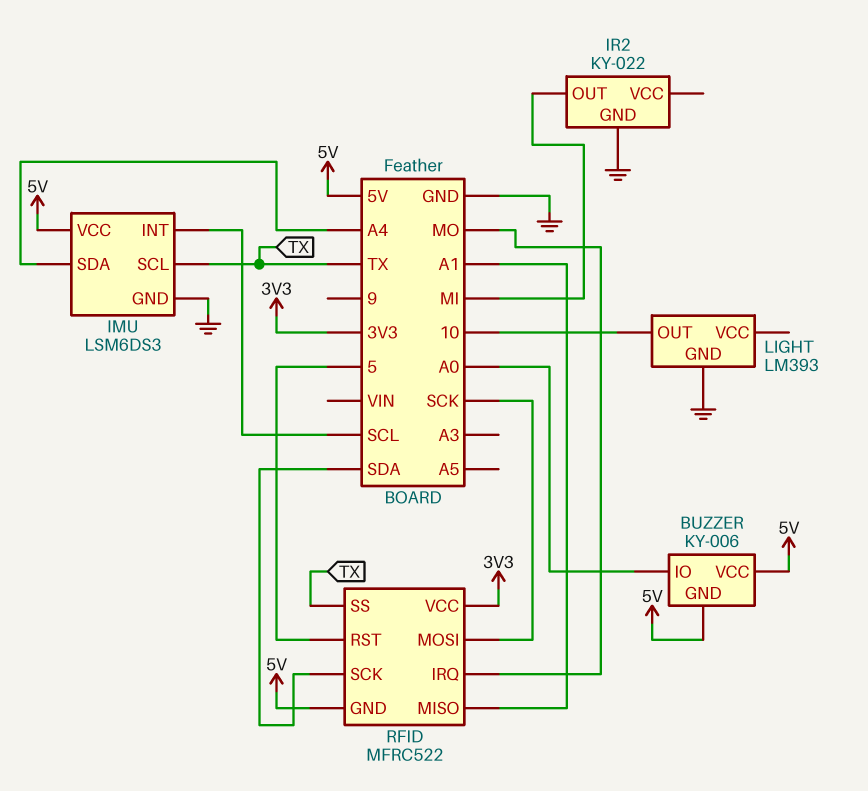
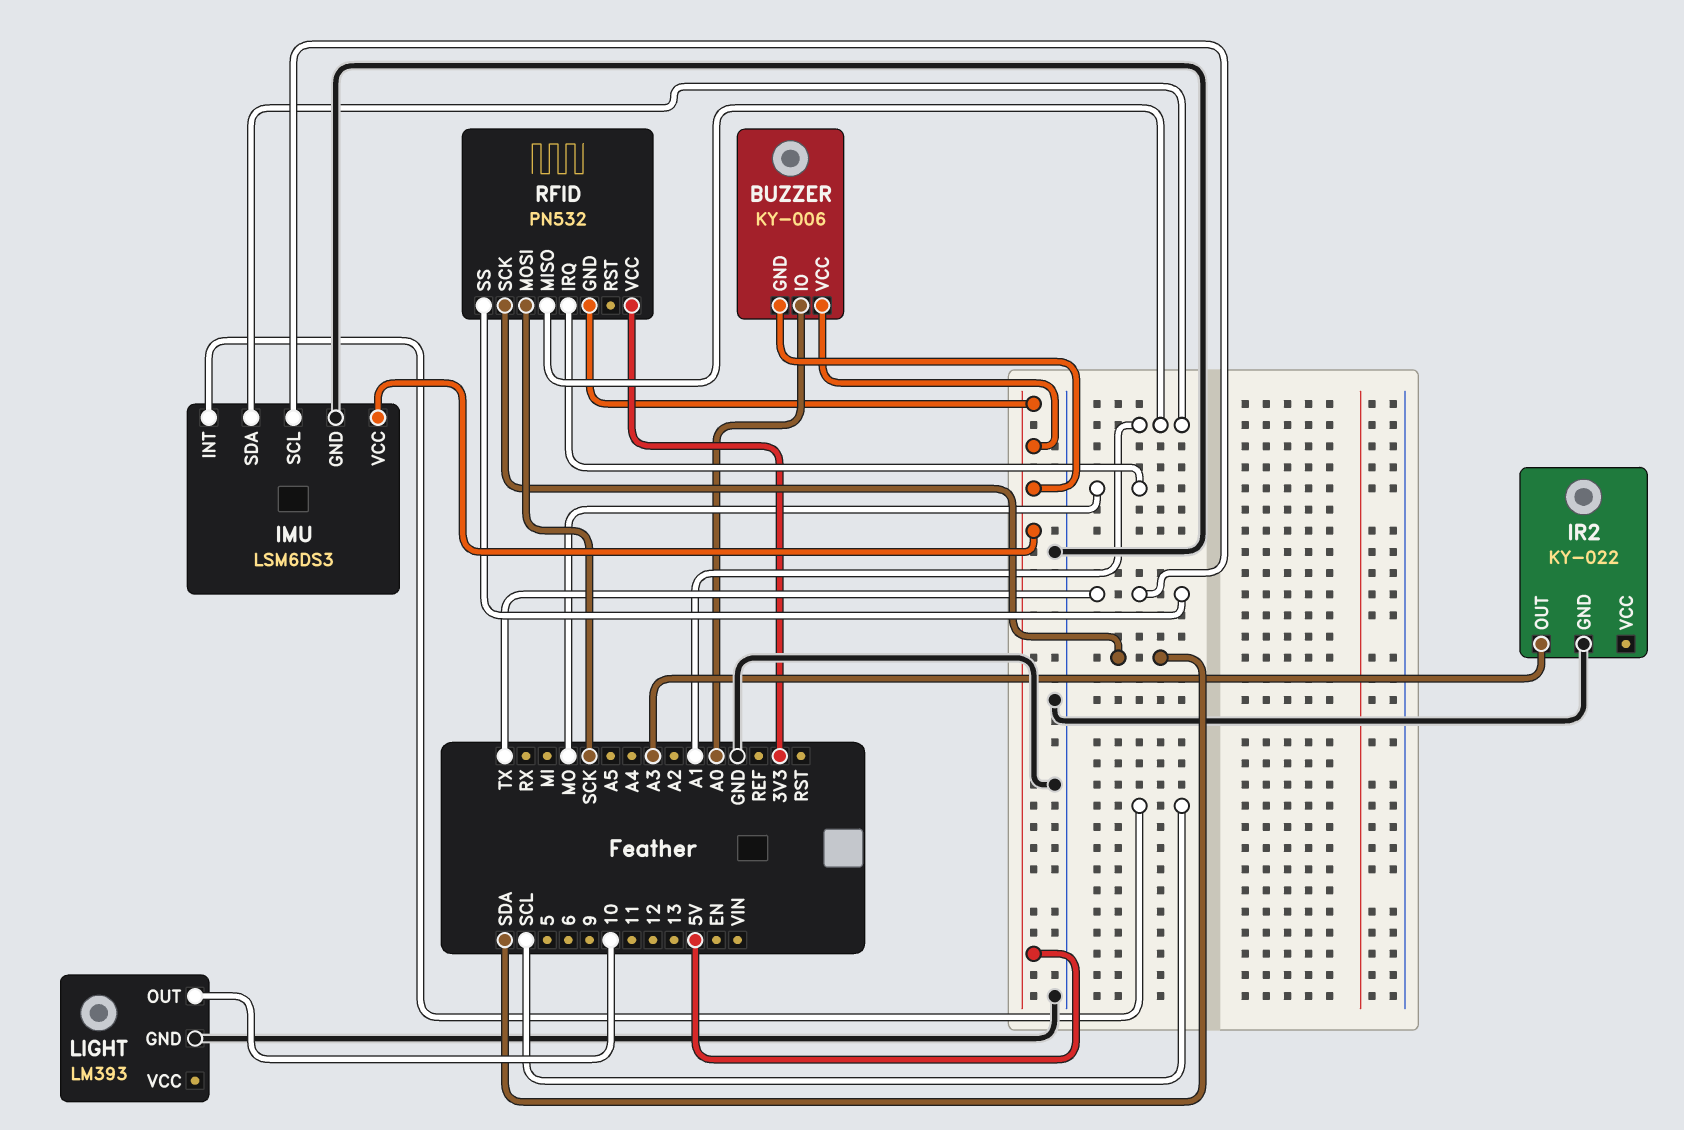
IMU pin SDA: A4 -> A1
IR2 pin OUT: MI -> A3
RFID: MFRC522 -> PN532
RFID pin RST: 5 -> none

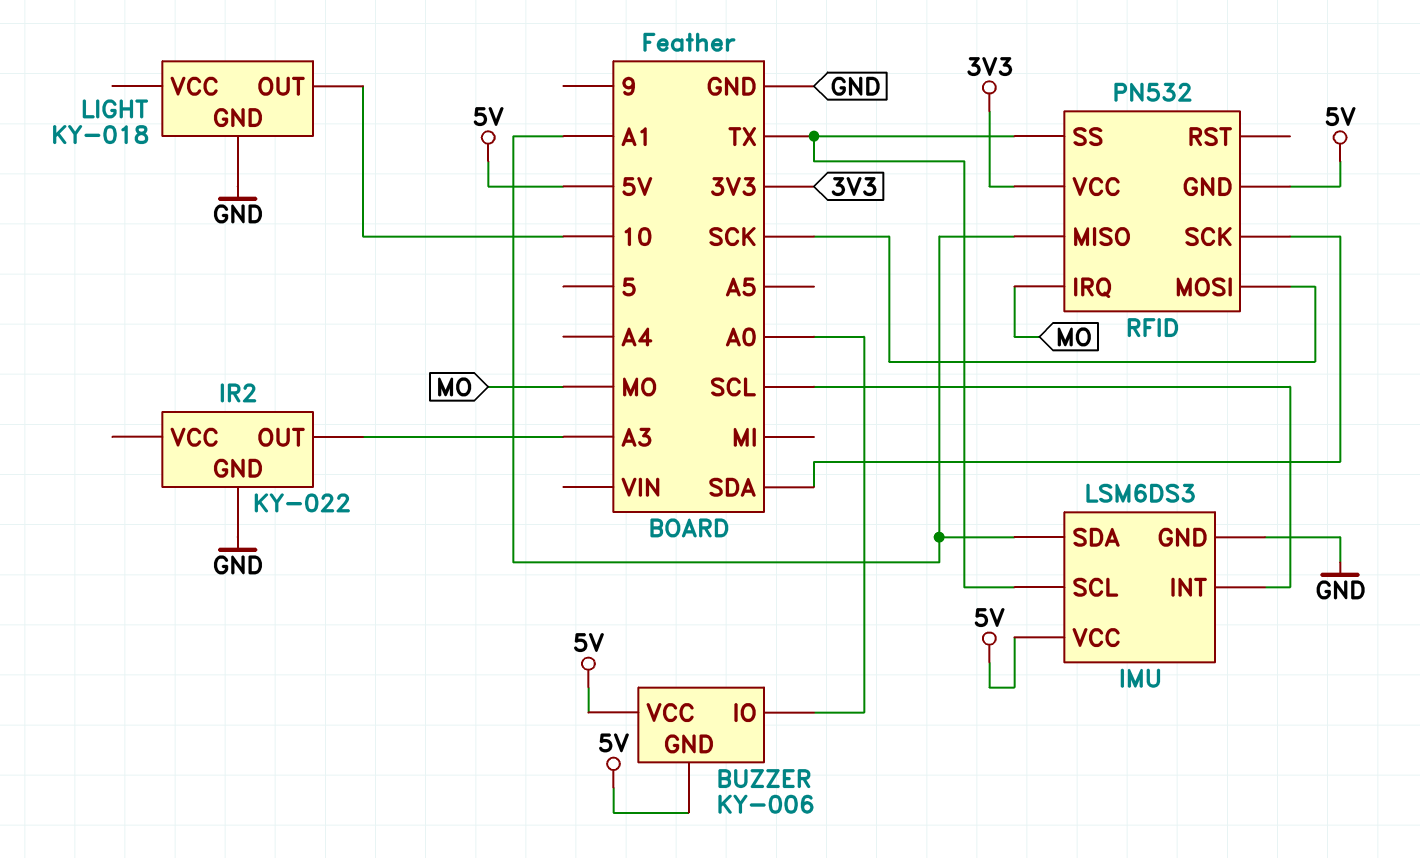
LIGHT: LM393 -> KY-018

